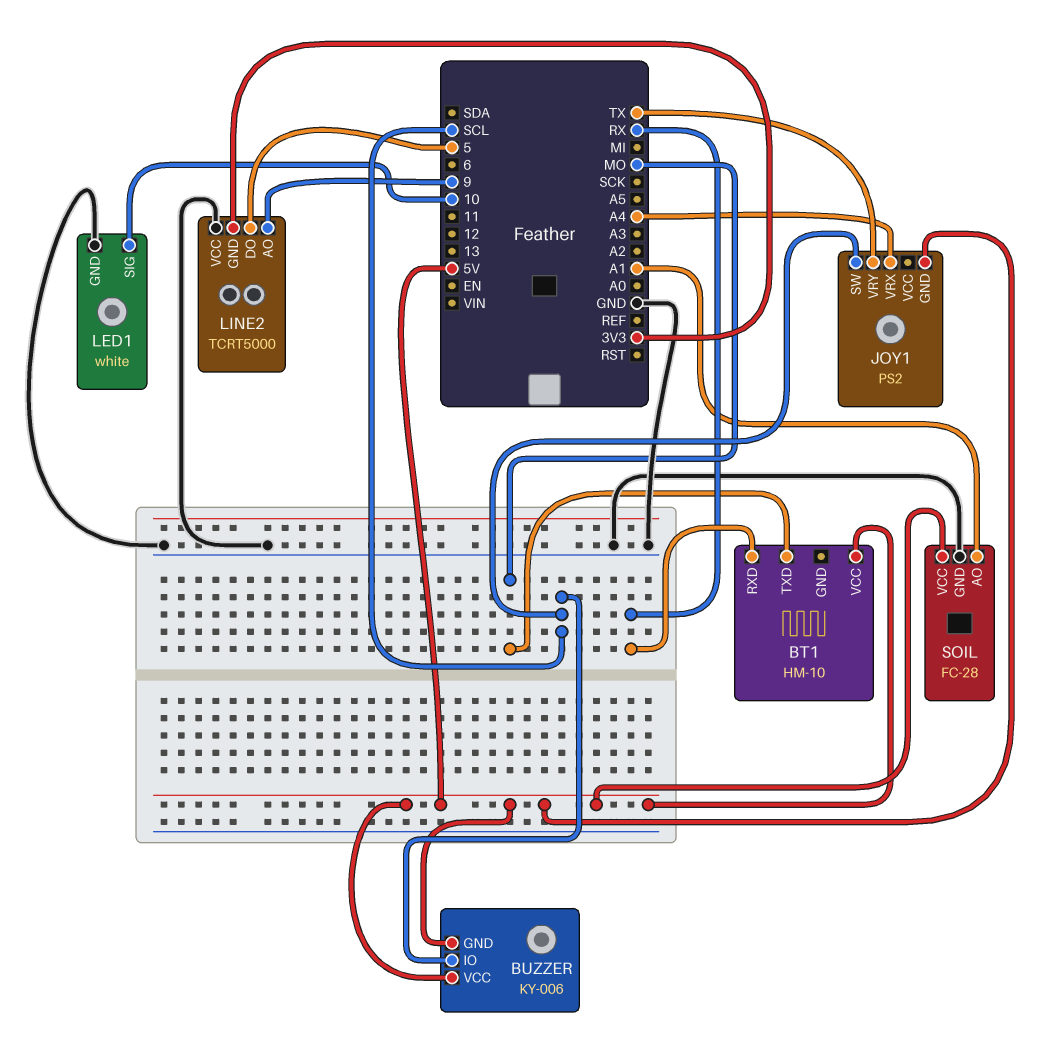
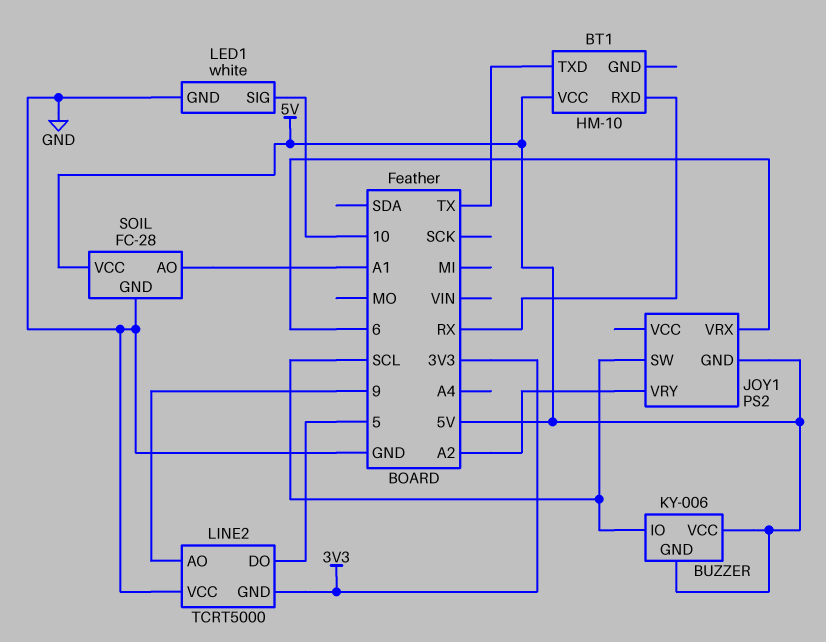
BT1 pin TXD: MO -> TX
JOY1 pin VRX: A4 -> 6
JOY1 pin VRY: TX -> A2

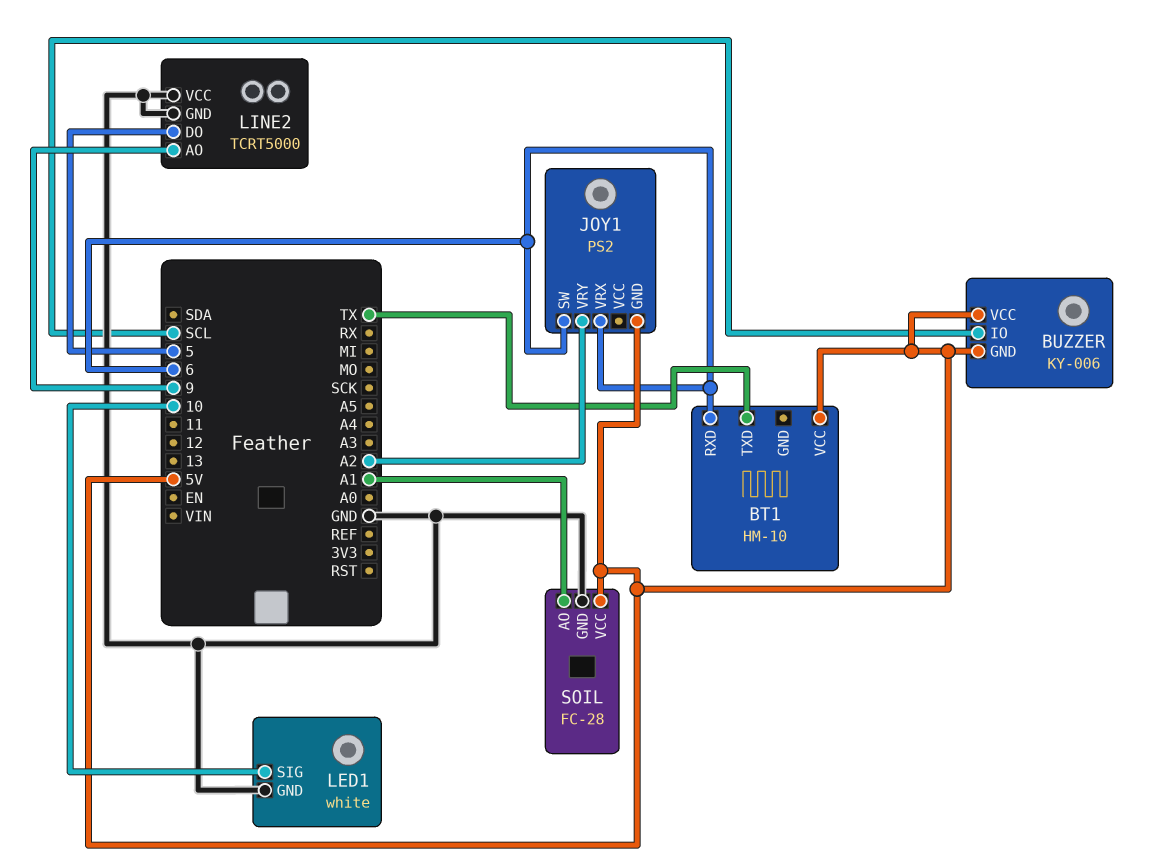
BT1 pin RXD: RX -> 6
JOY1 pin SW: SCL -> 6
LINE2 pin GND: 3V3 -> GND

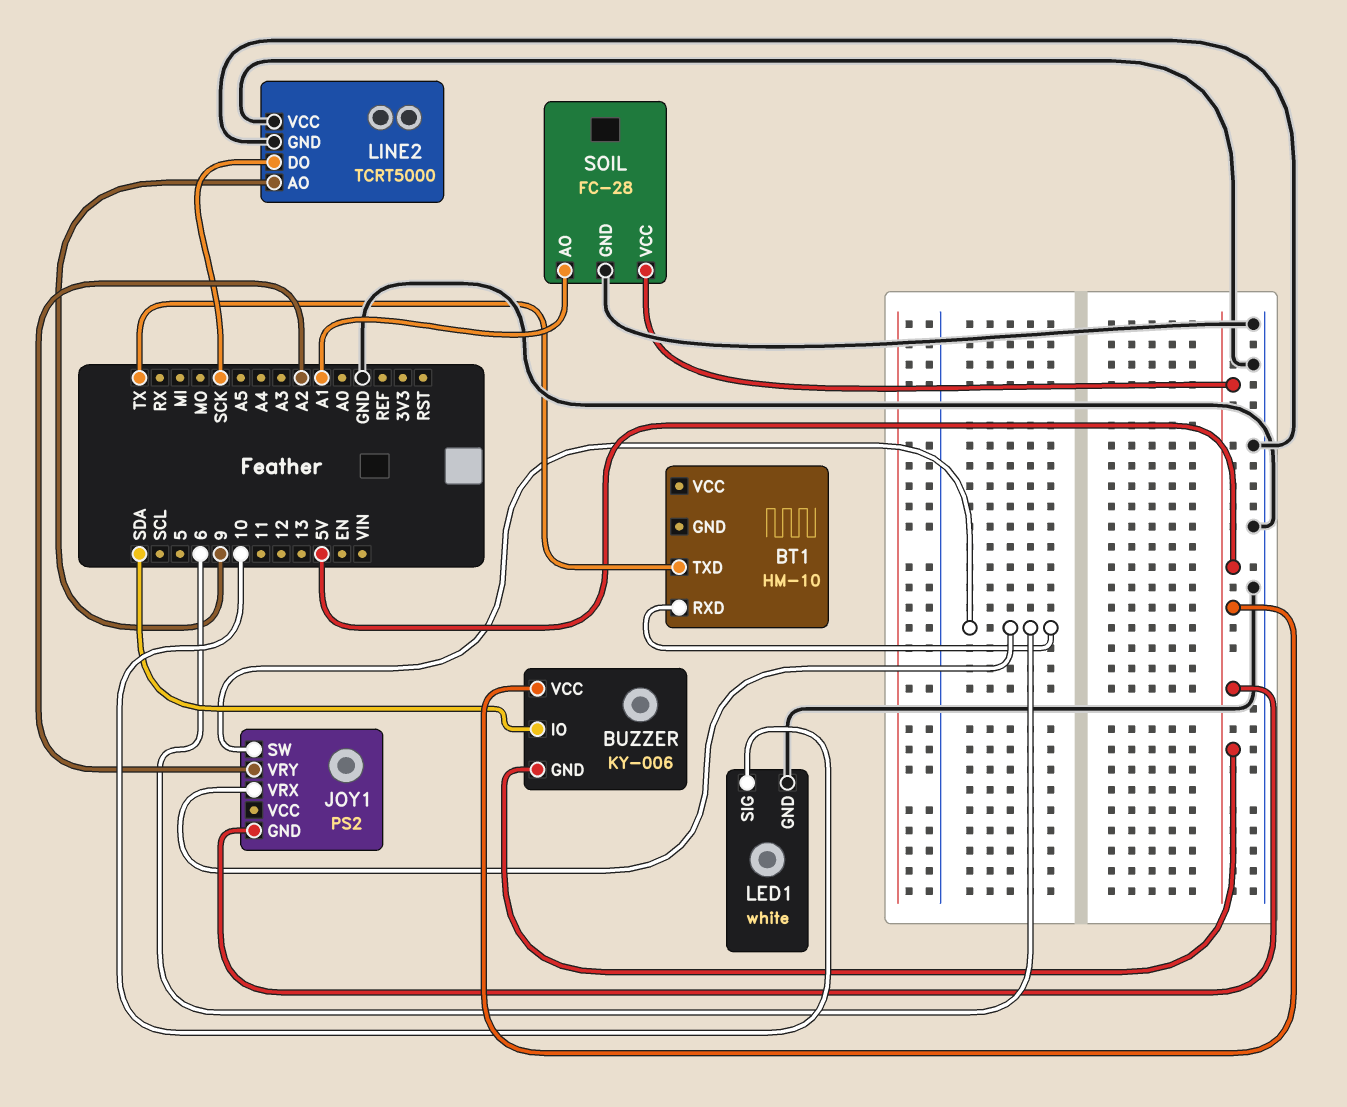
BT1 pin VCC: 5V -> none
BUZZER pin IO: SCL -> SDA
LINE2 pin DO: 5 -> SCK

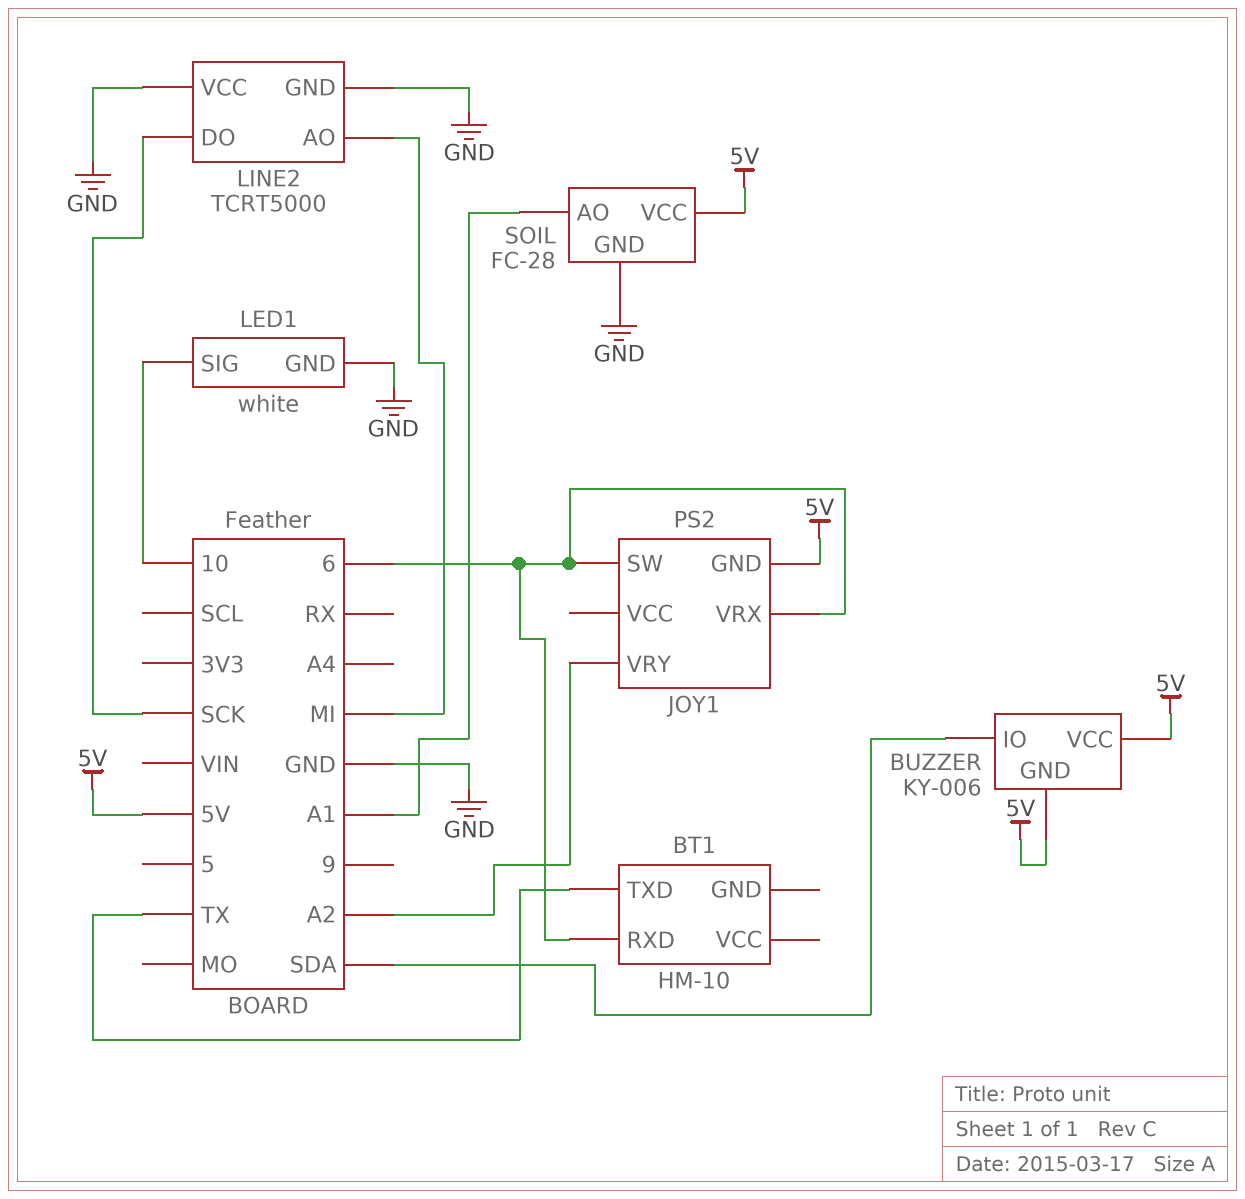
LINE2 pin AO: 9 -> MI

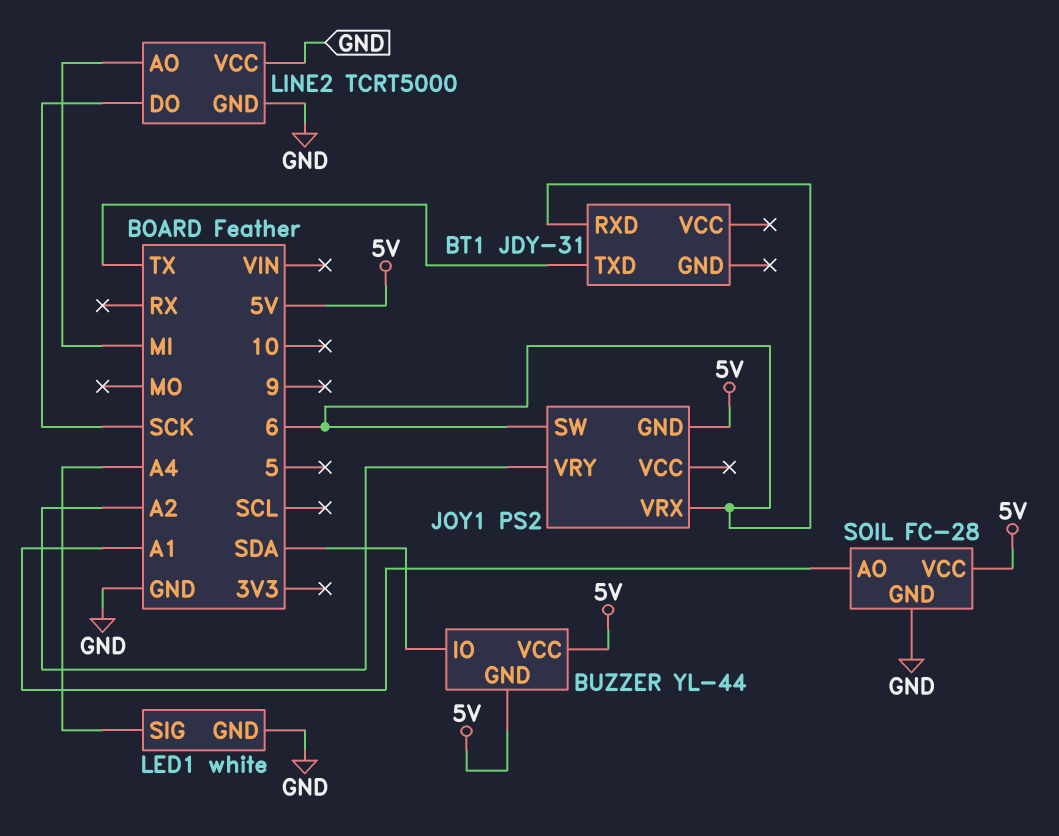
BT1: HM-10 -> JDY-31
BUZZER: KY-006 -> YL-44
LED1 pin SIG: 10 -> A4

